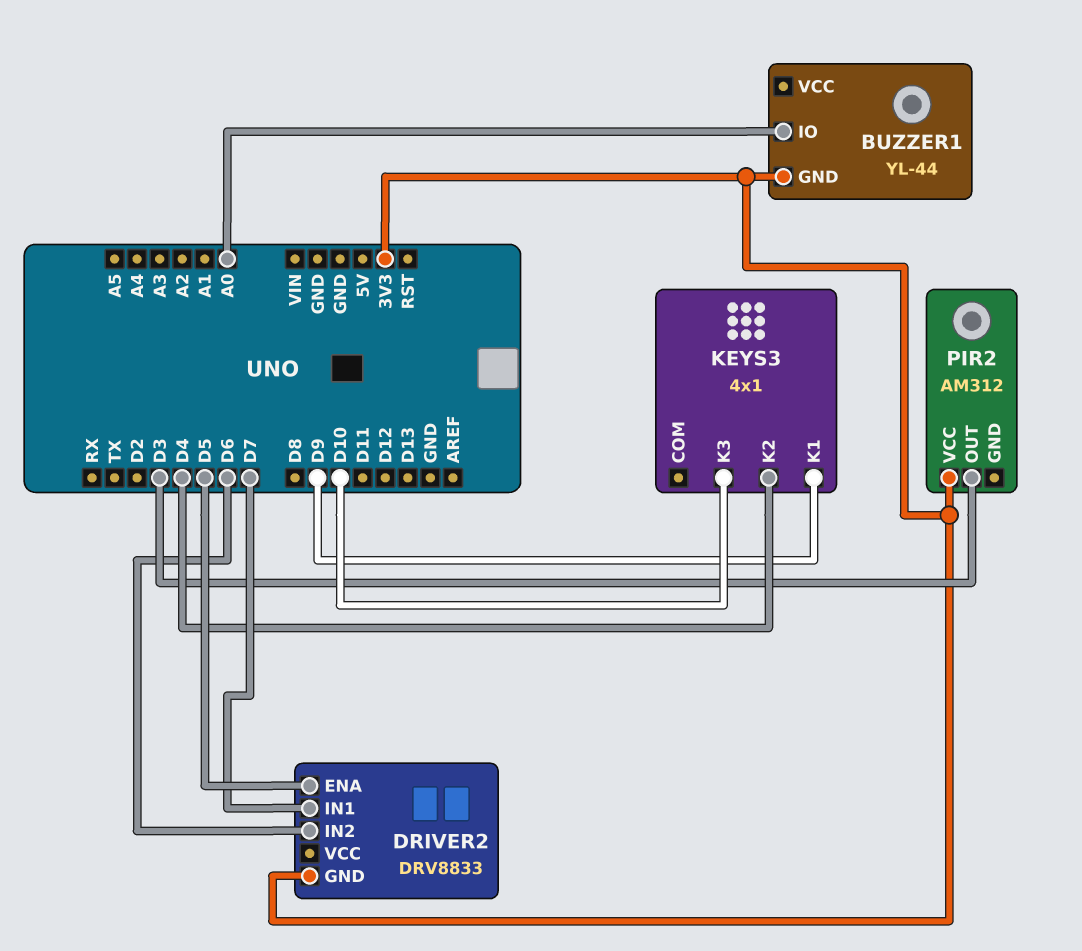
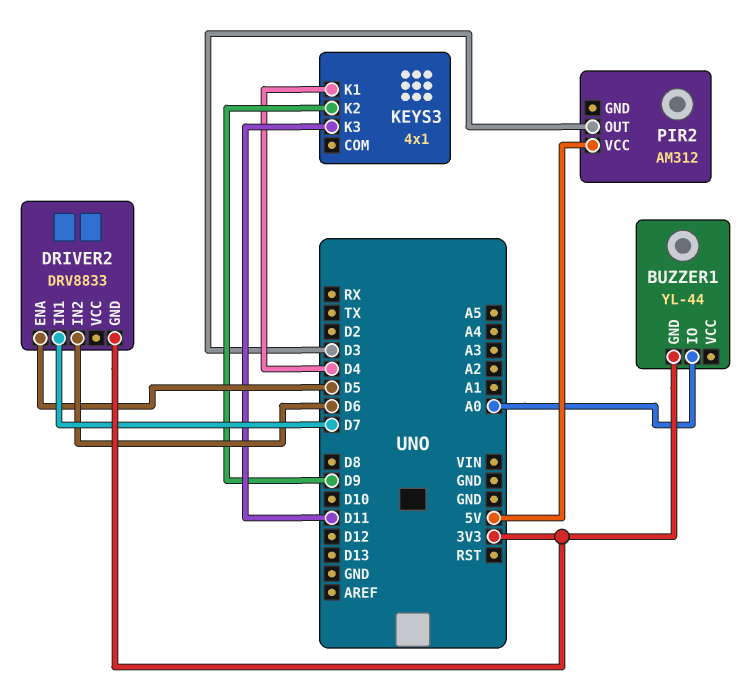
KEYS3 pin K1: D9 -> D4
KEYS3 pin K2: D4 -> D9
KEYS3 pin K3: D10 -> D11
PIR2 pin VCC: 3V3 -> 5V

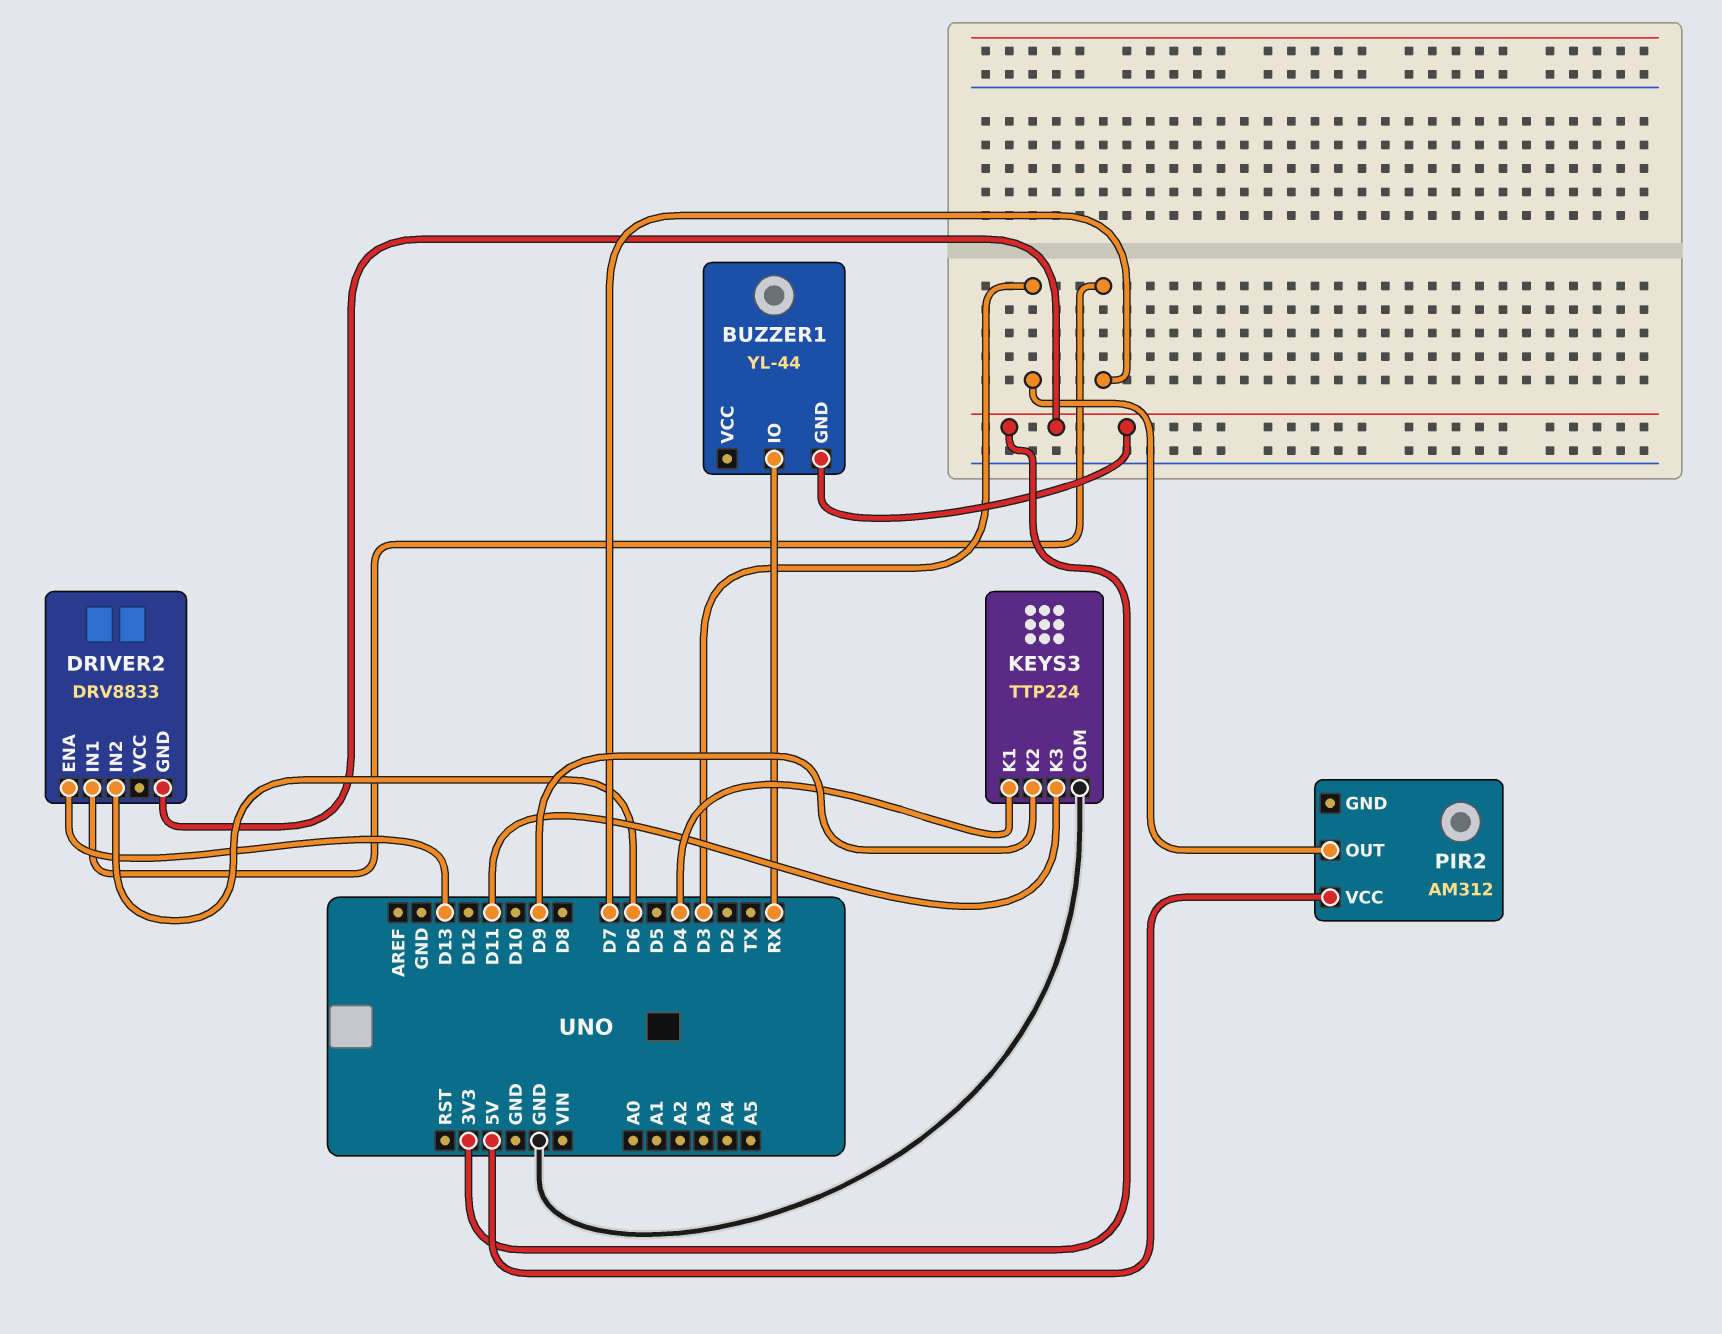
BUZZER1 pin IO: A0 -> RX
DRIVER2 pin ENA: D5 -> D13
KEYS3: 4x1 -> TTP224
KEYS3 pin COM: none -> GND

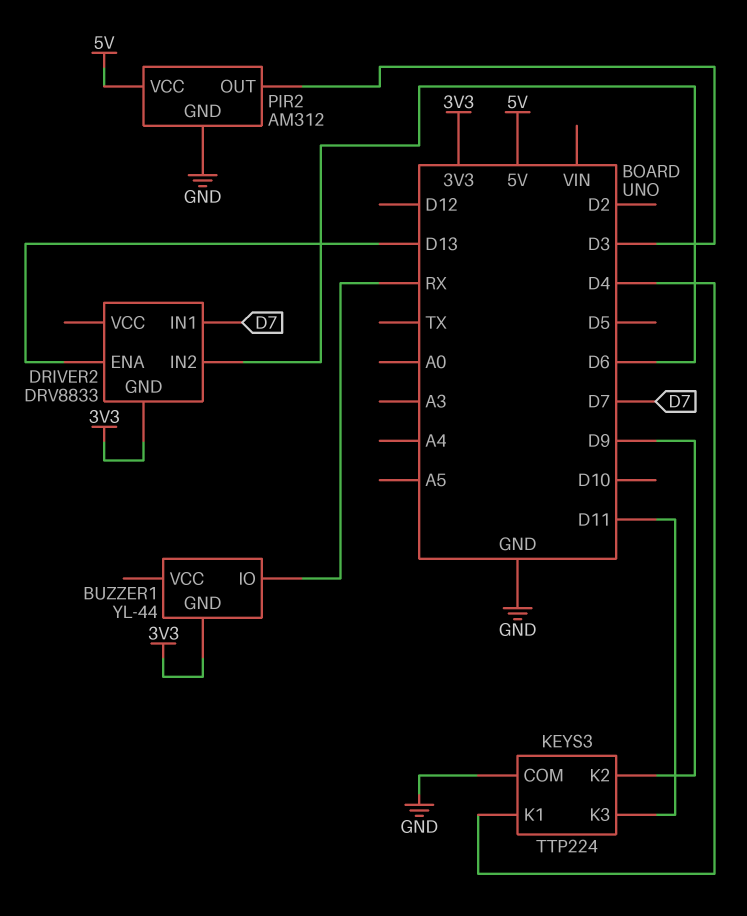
PIR2 pin GND: none -> GND

